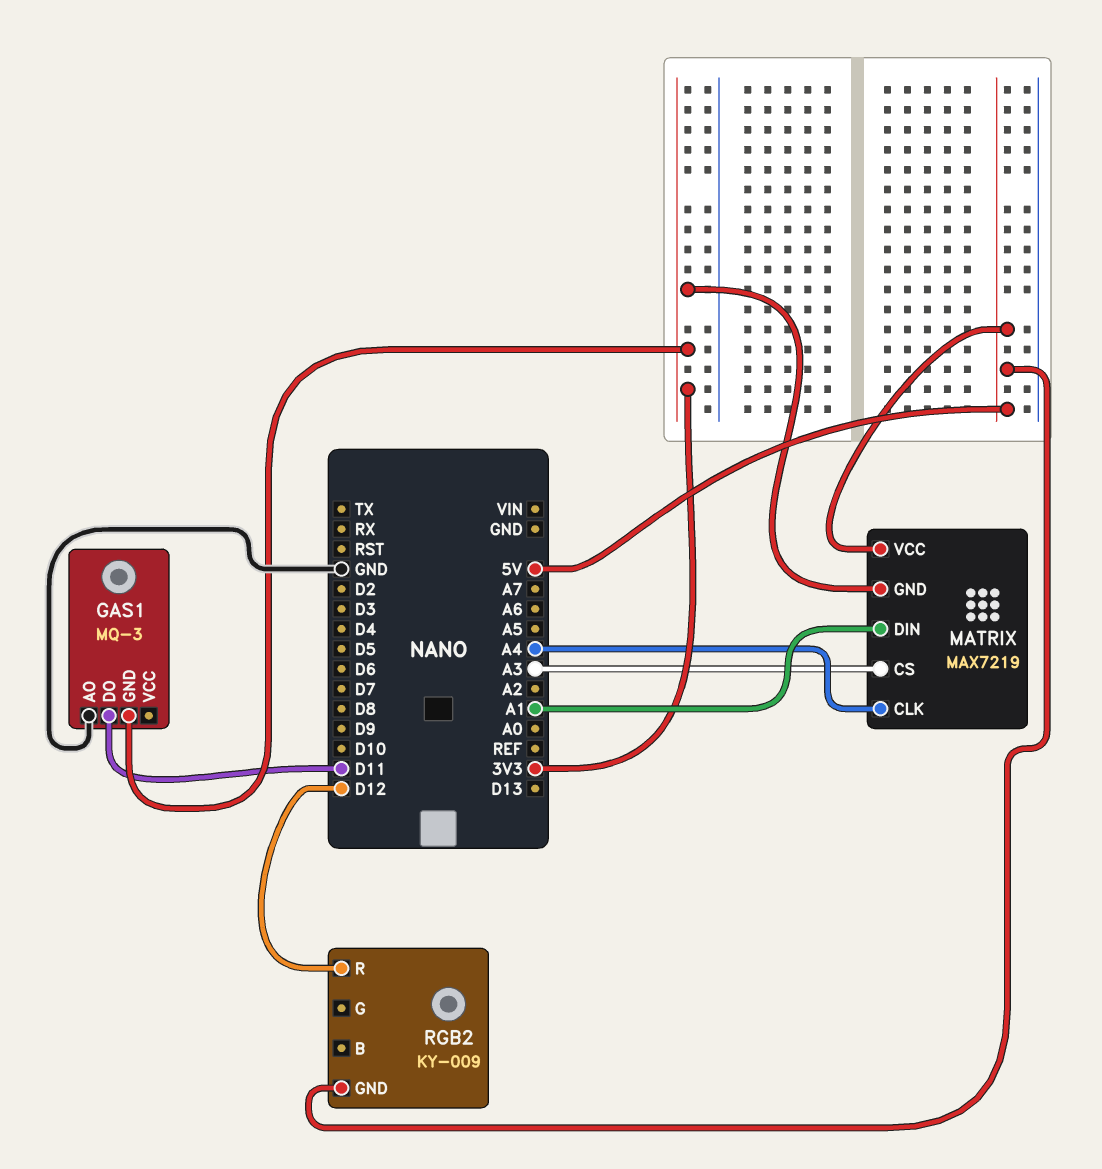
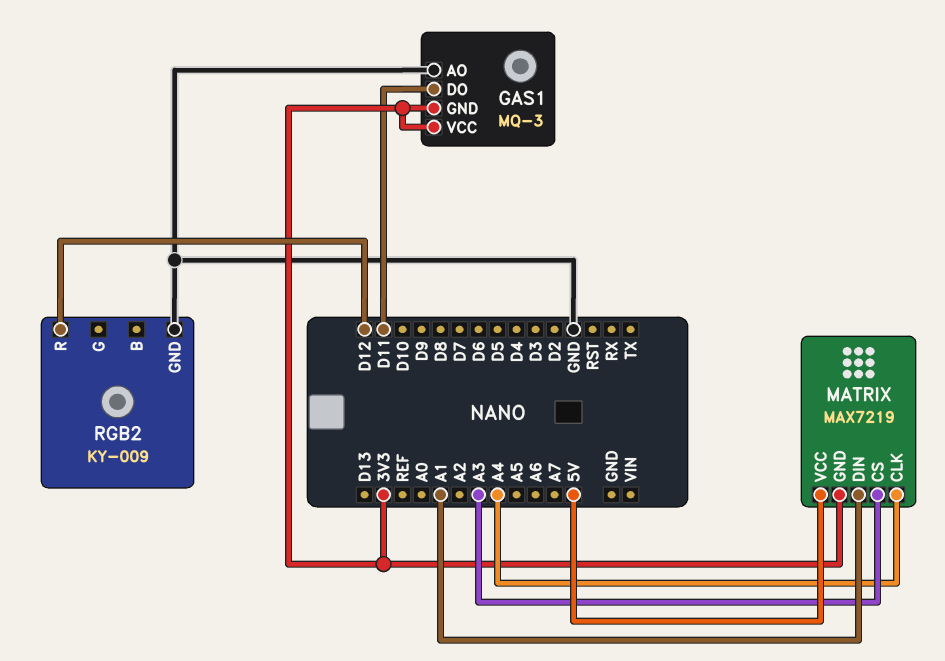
GAS1 pin VCC: none -> 3V3
RGB2 pin GND: 5V -> GND

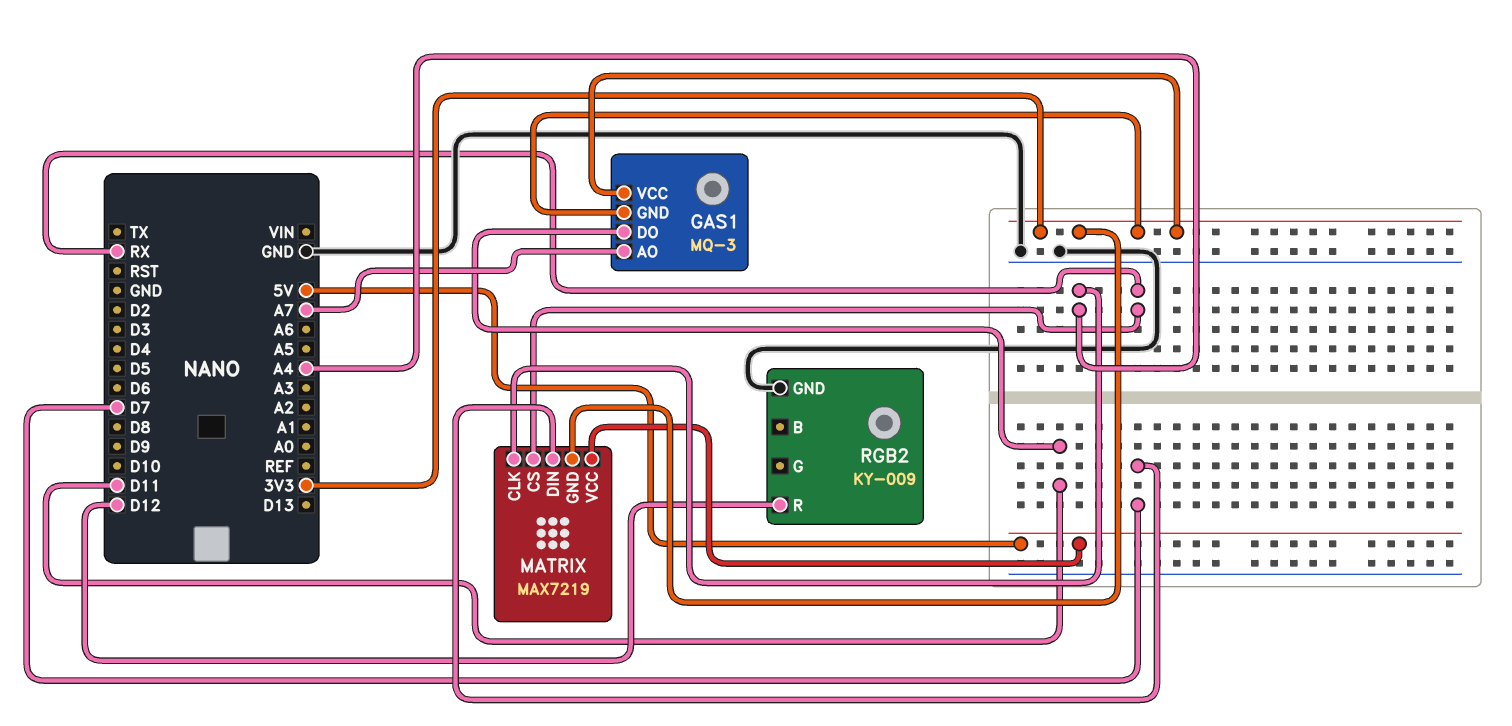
GAS1 pin AO: GND -> A7
MATRIX pin CS: A3 -> RX
MATRIX pin DIN: A1 -> D7

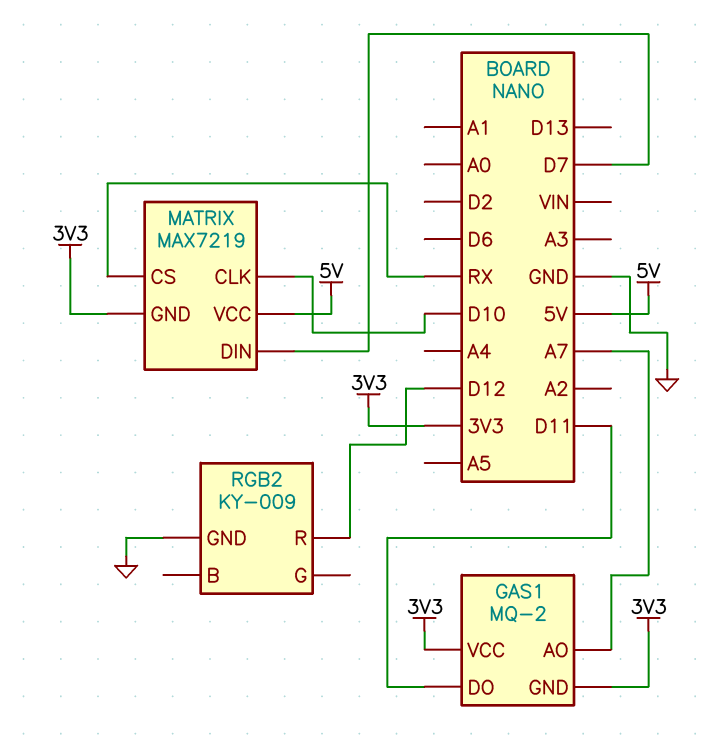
GAS1: MQ-3 -> MQ-2
MATRIX pin CLK: A4 -> D10

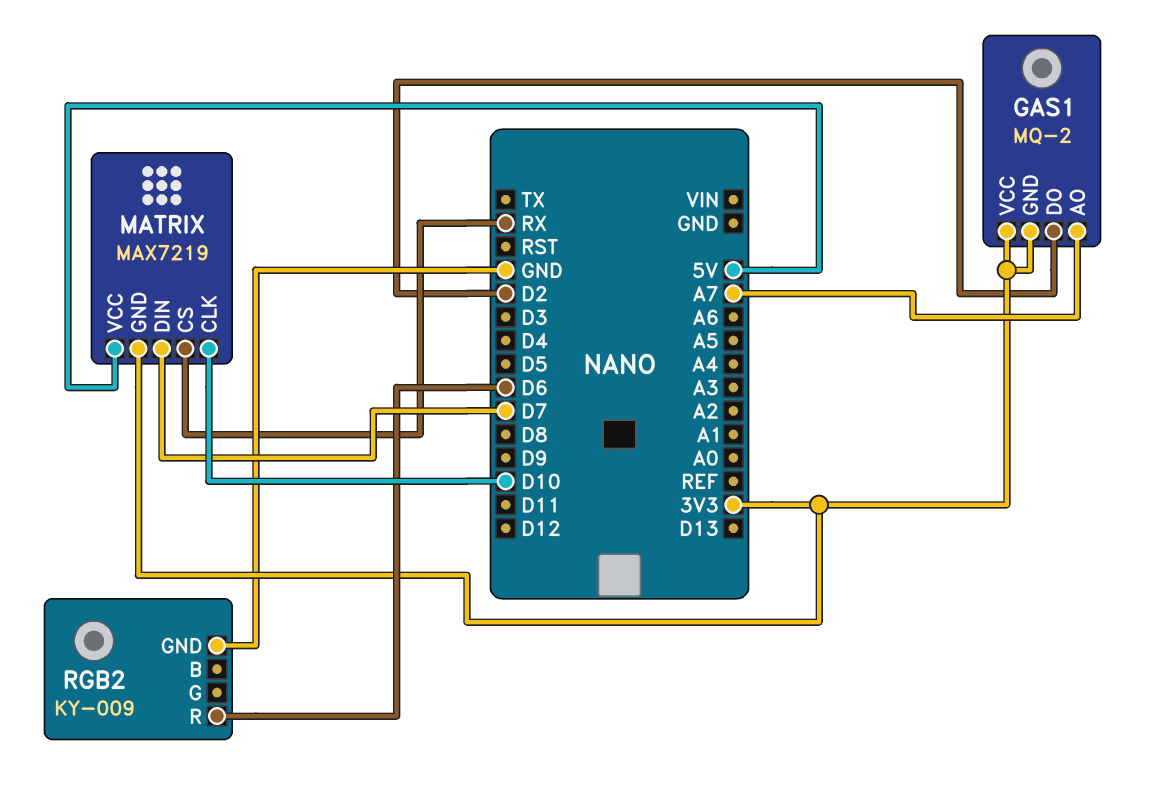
GAS1 pin DO: D11 -> D2
RGB2 pin R: D12 -> D6

